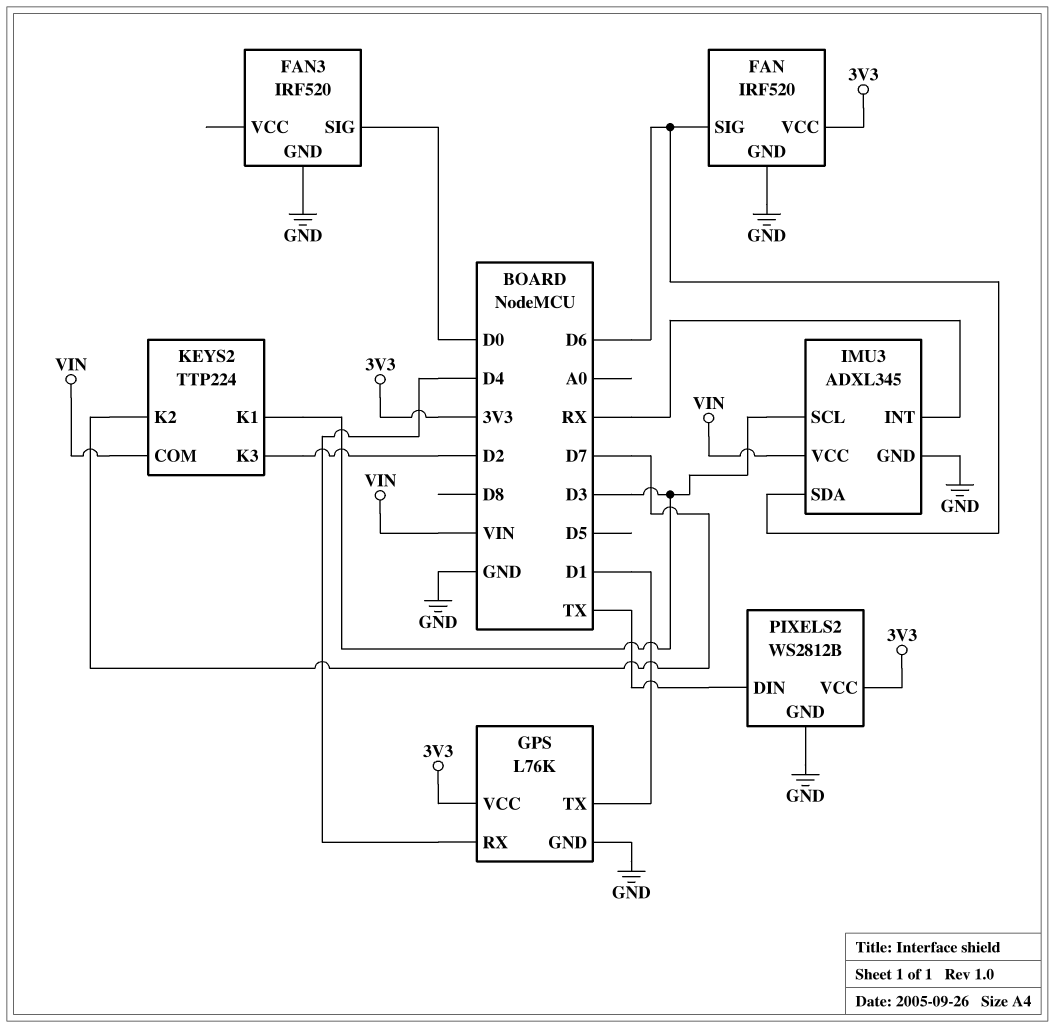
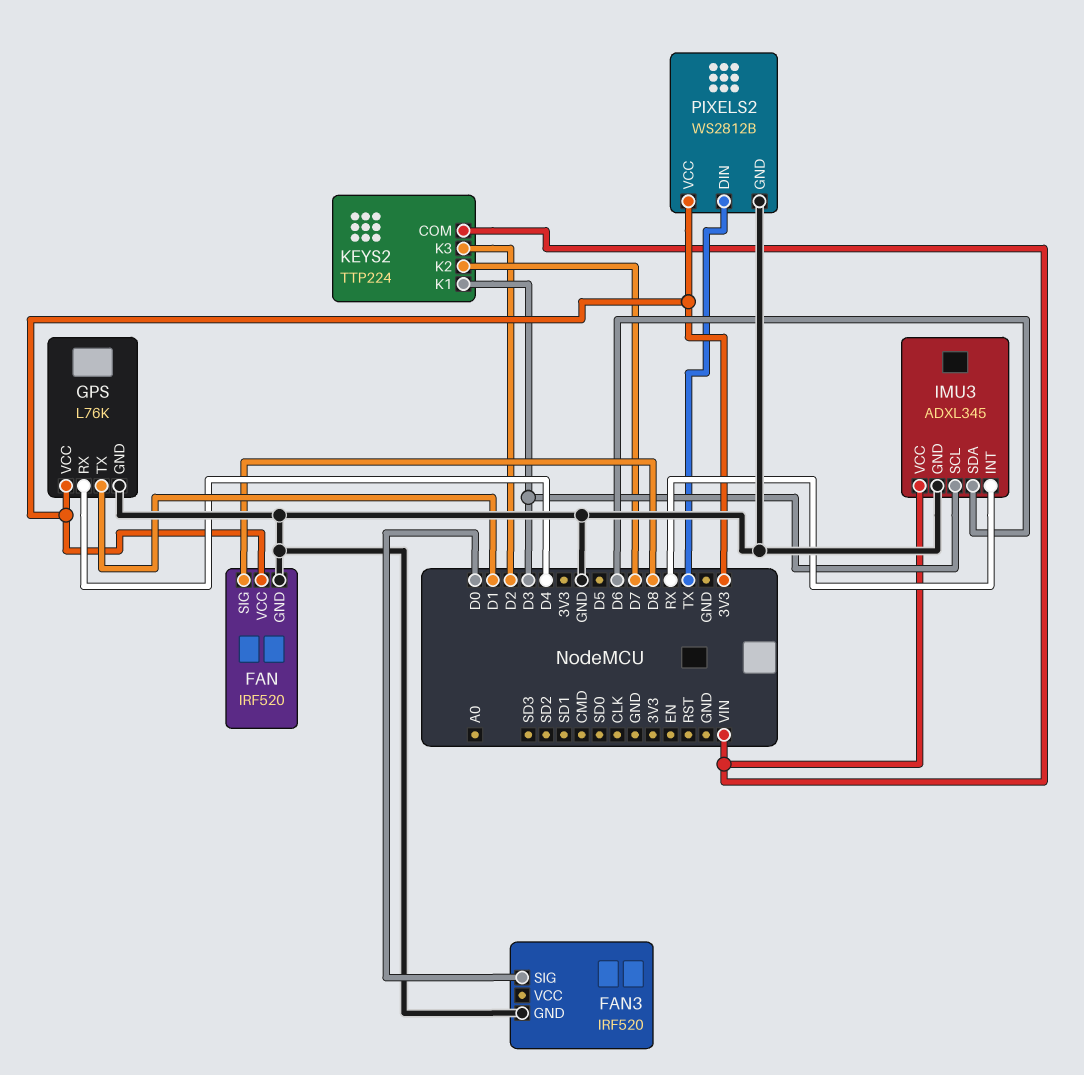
FAN pin SIG: D6 -> D8

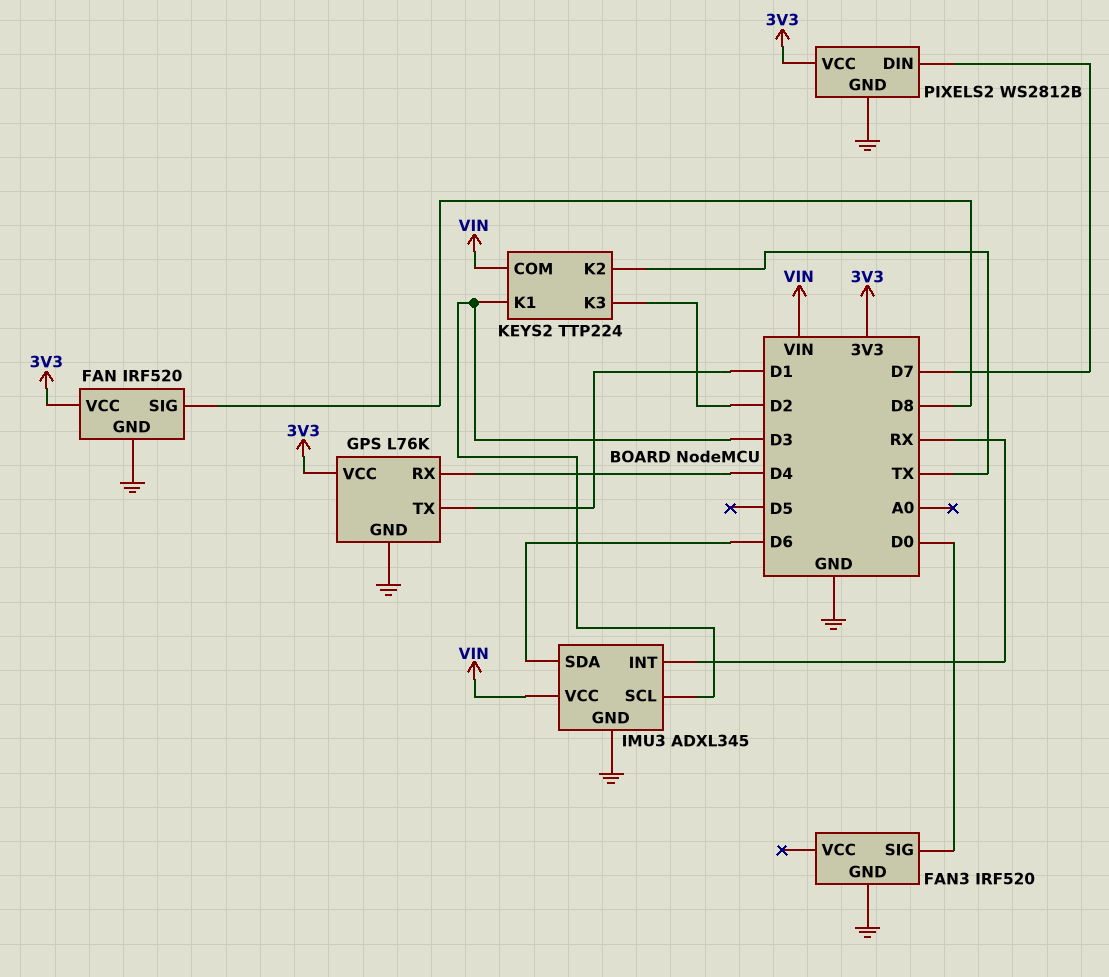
KEYS2 pin K2: D7 -> TX
PIXELS2 pin DIN: TX -> D7

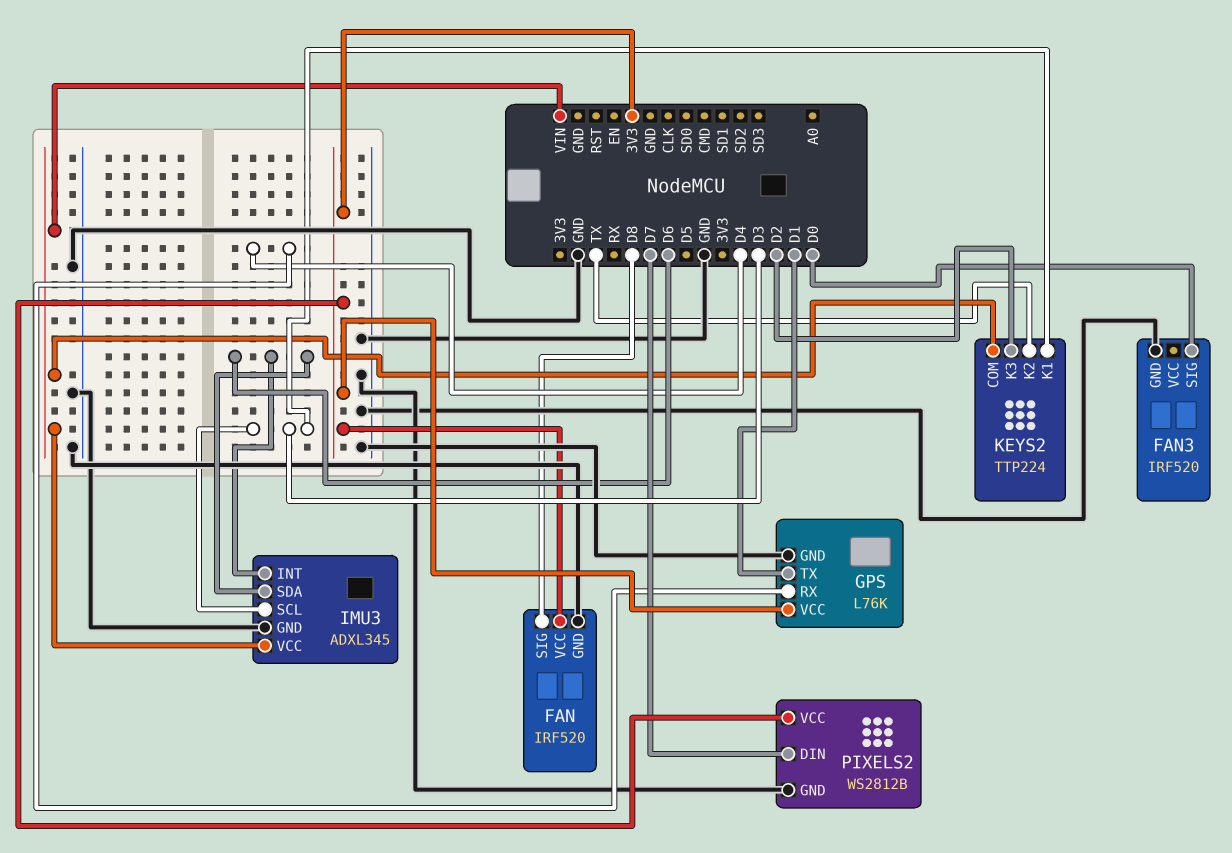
IMU3 pin INT: RX -> D6

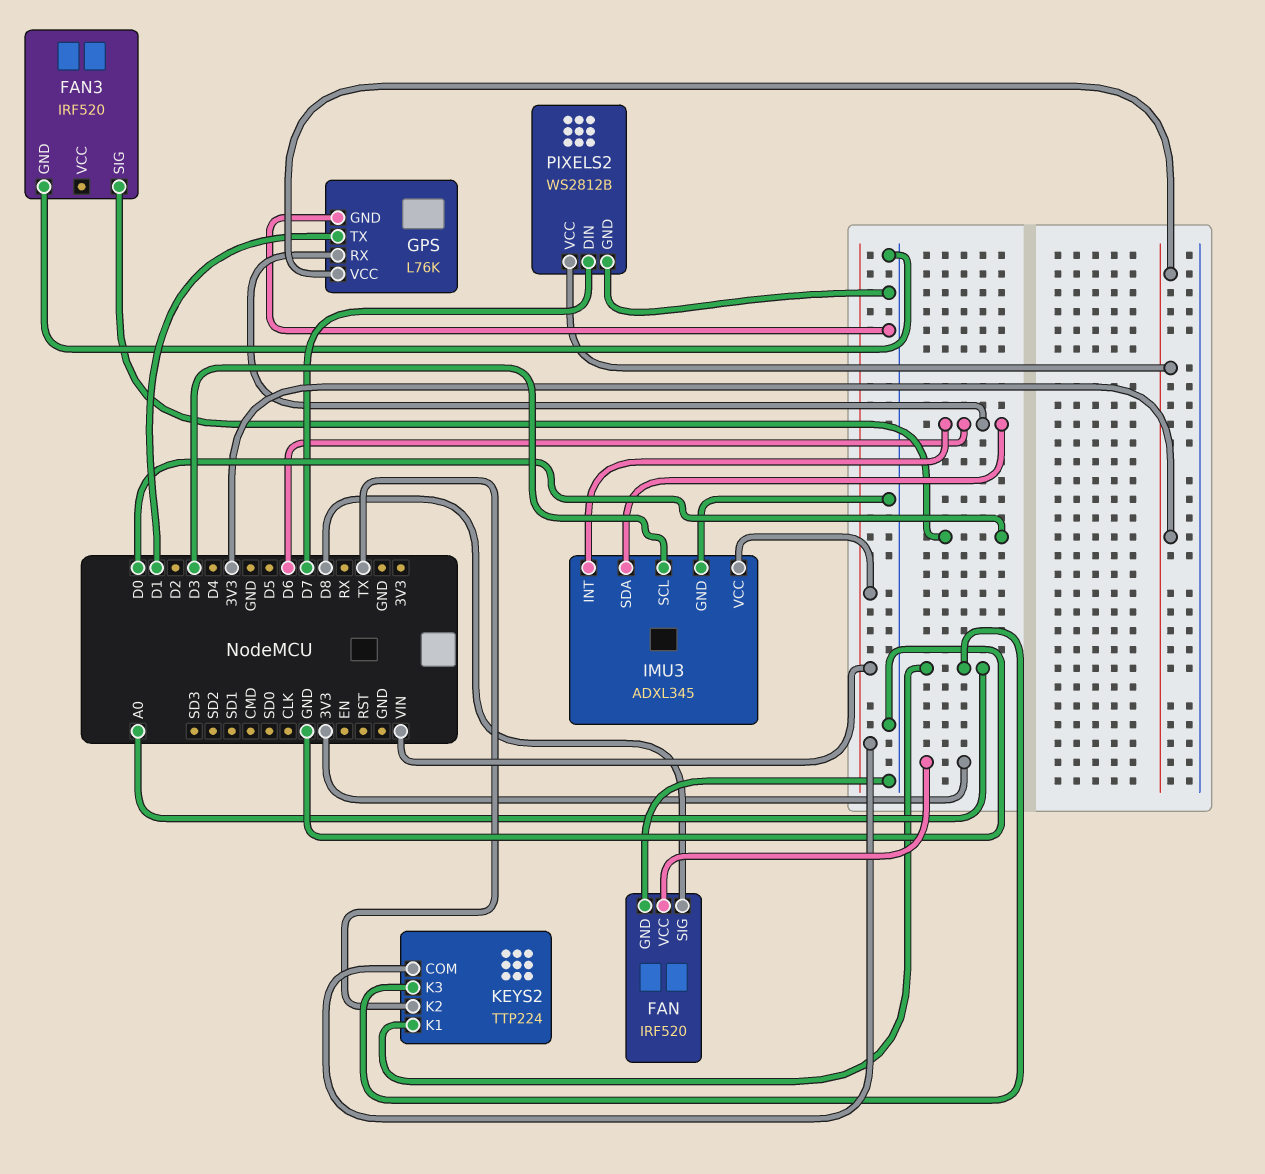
GPS pin RX: D4 -> D6
KEYS2 pin K1: D3 -> A0
KEYS2 pin K3: D2 -> A0

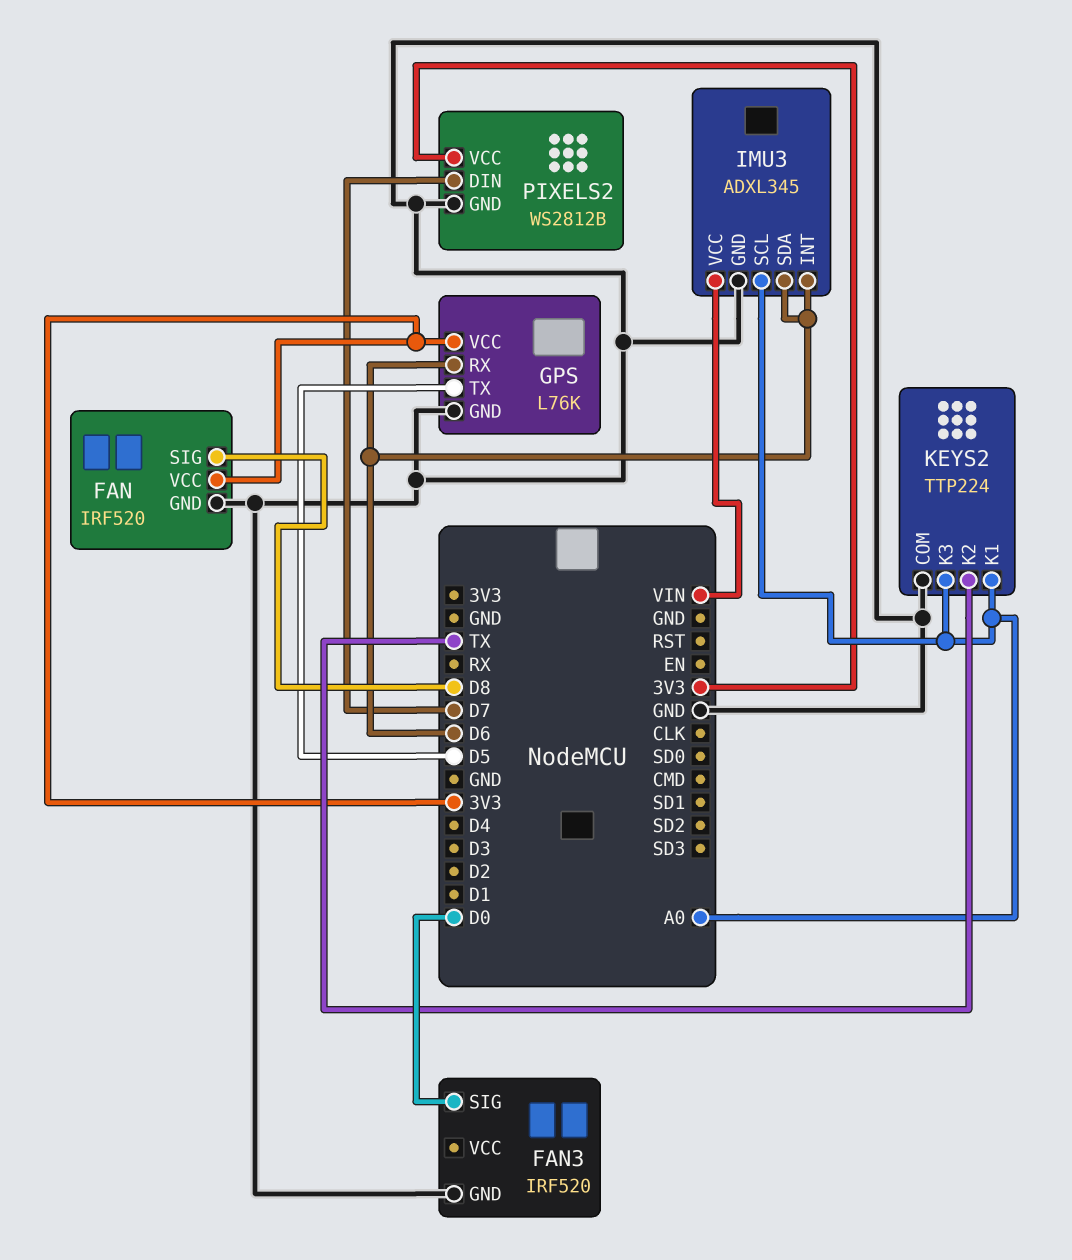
GPS pin TX: D1 -> D5
IMU3 pin SCL: D3 -> A0
KEYS2 pin COM: VIN -> GND

